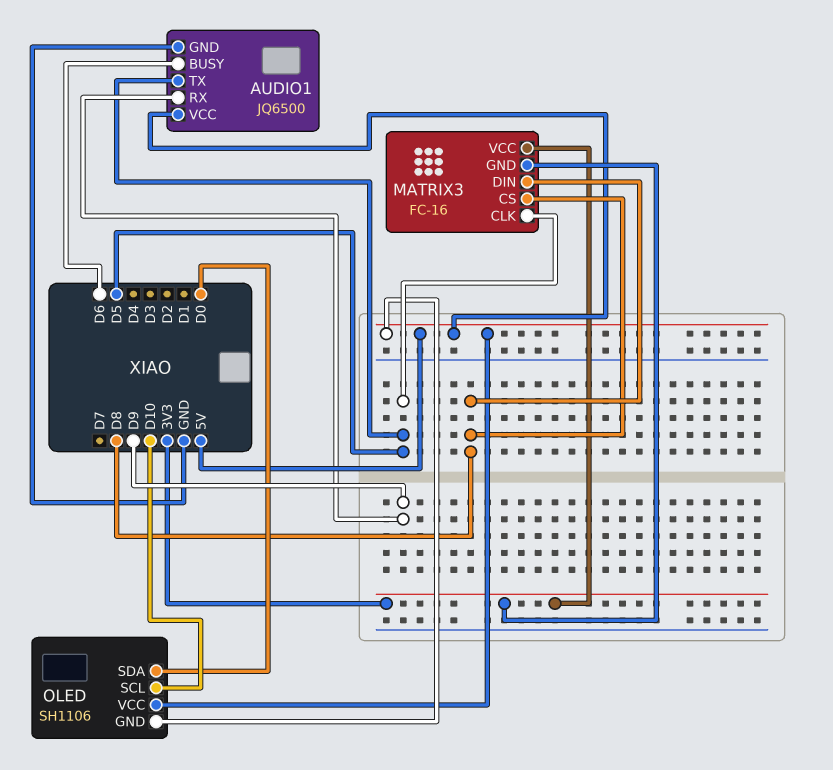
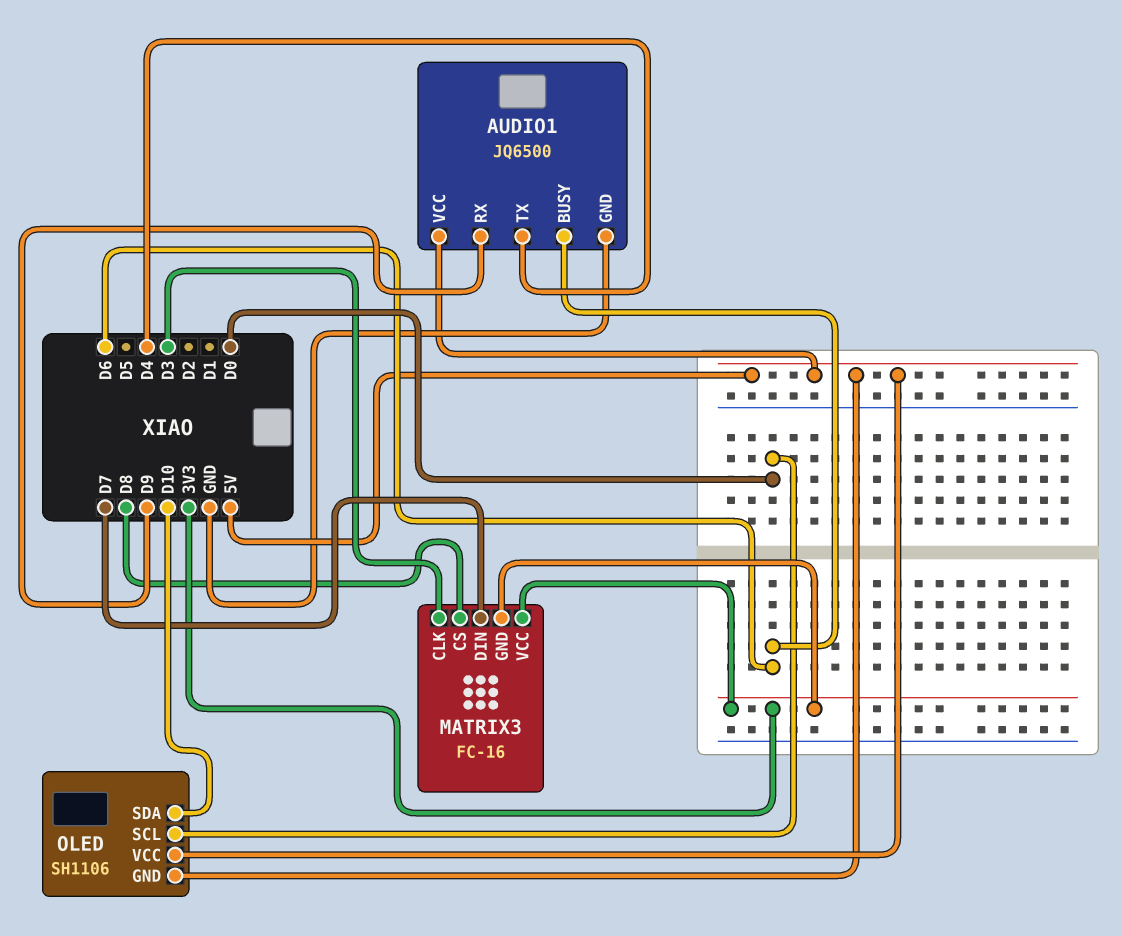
AUDIO1 pin TX: D5 -> D4
MATRIX3 pin CLK: D5 -> D3
MATRIX3 pin DIN: D8 -> D7
OLED pin SCL: D10 -> D0
OLED pin SDA: D0 -> D10

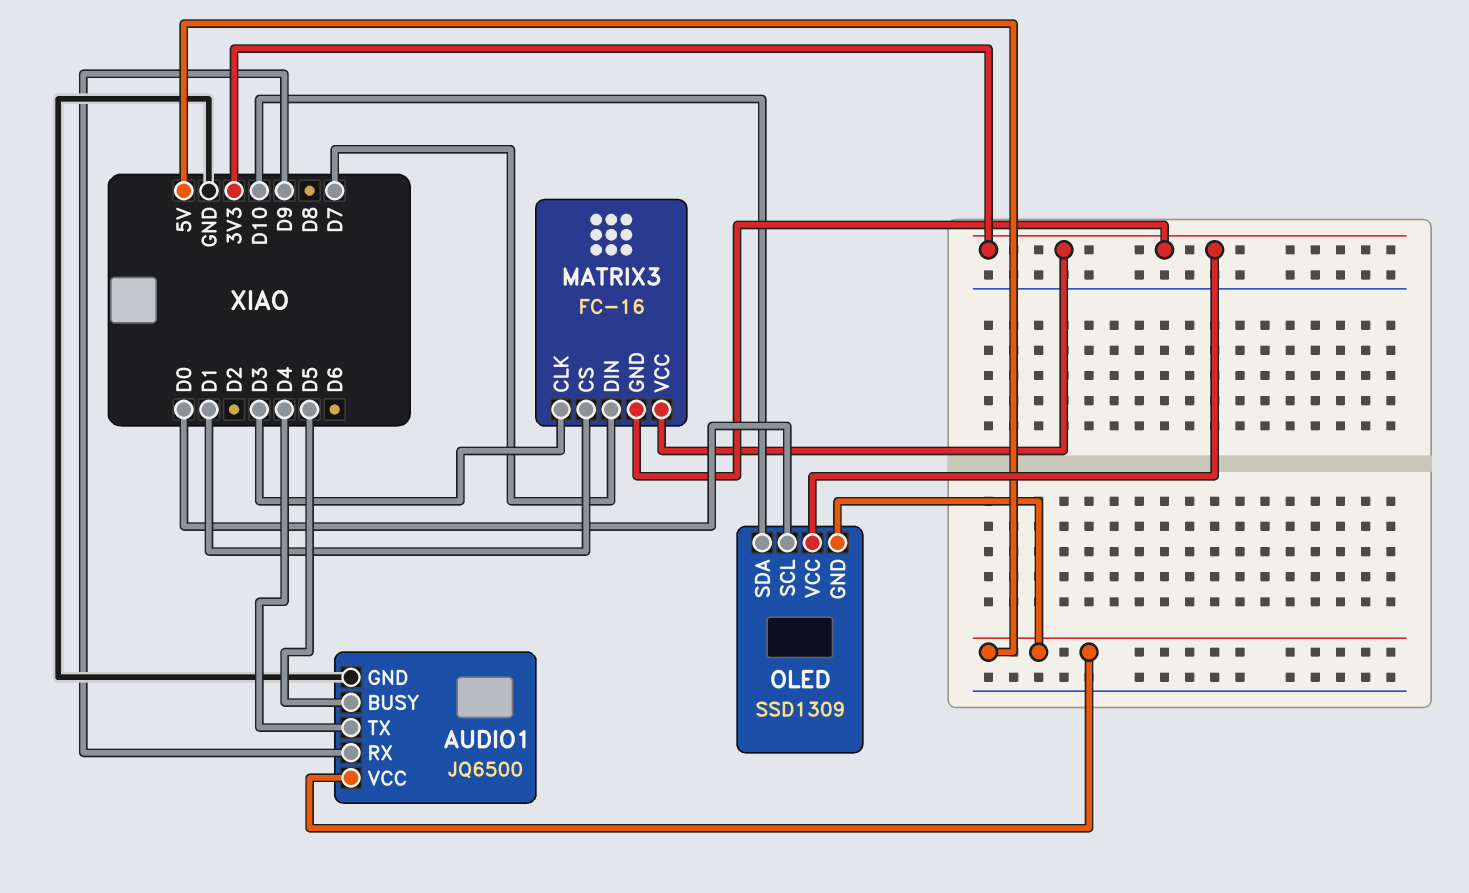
AUDIO1 pin BUSY: D6 -> D5
MATRIX3 pin CS: D8 -> D1
OLED: SH1106 -> SSD1309
OLED pin VCC: 5V -> 3V3

